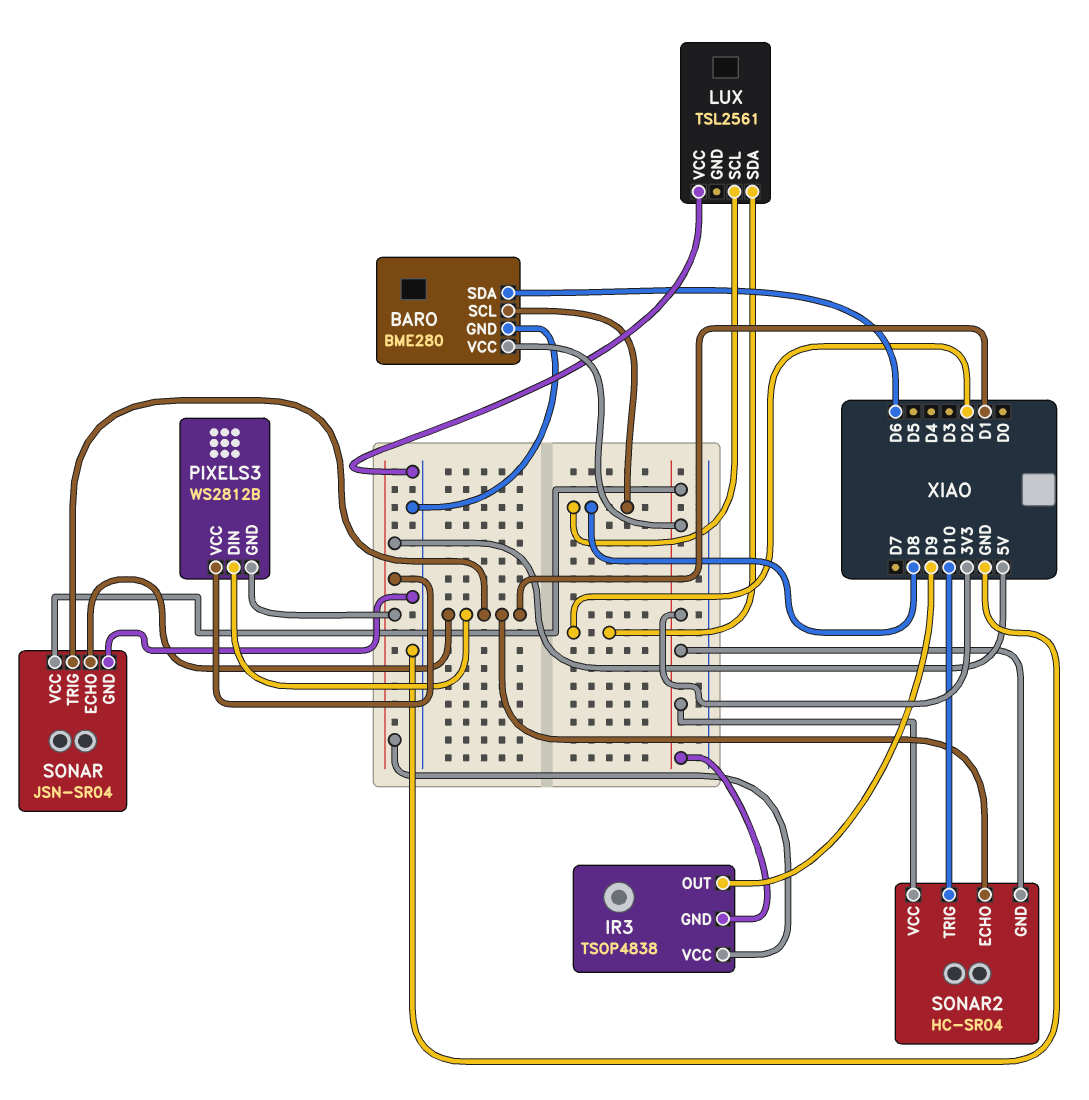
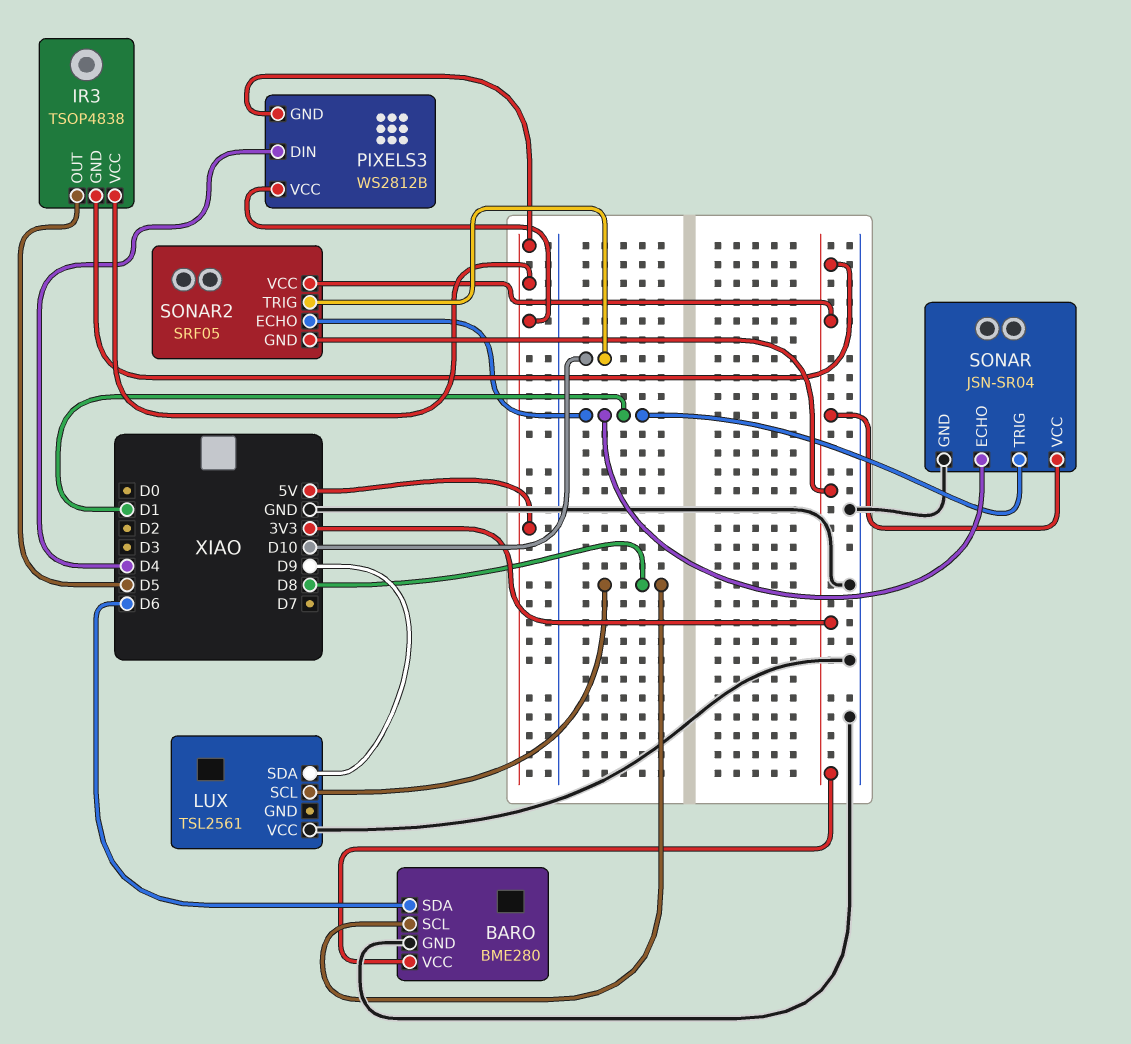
IR3 pin OUT: D9 -> D5
LUX pin SDA: D2 -> D9
PIXELS3 pin DIN: D1 -> D4
SONAR2: HC-SR04 -> SRF05

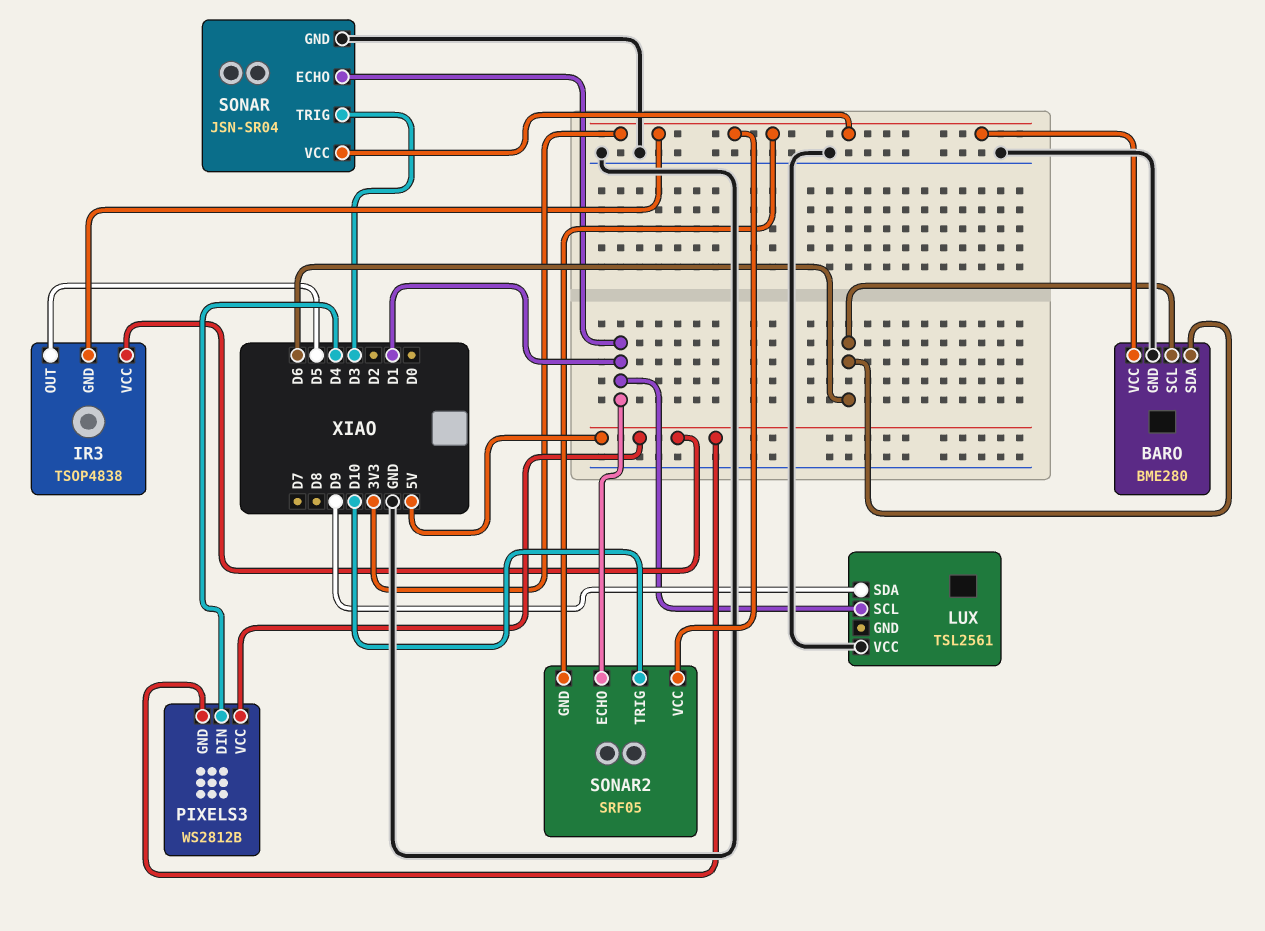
BARO pin SCL: D8 -> D6
LUX pin SCL: D8 -> D1
SONAR pin TRIG: D1 -> D3

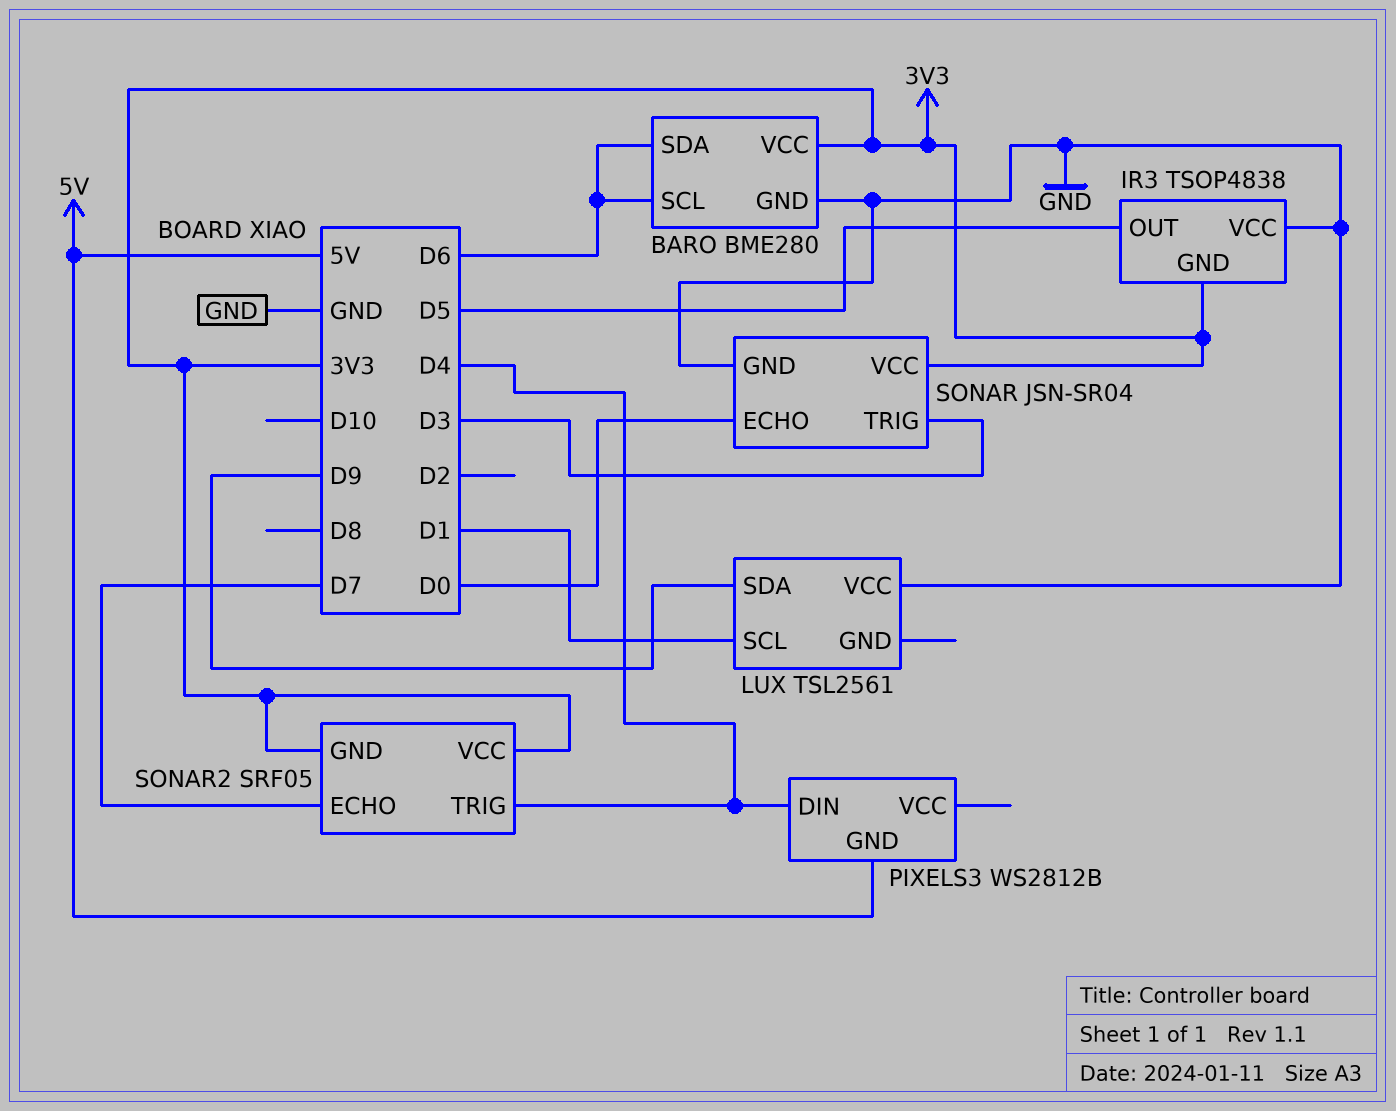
IR3 pin VCC: 5V -> GND
PIXELS3 pin VCC: 5V -> none
SONAR pin ECHO: D1 -> D0
SONAR2 pin ECHO: D1 -> D7
SONAR2 pin TRIG: D10 -> D4

